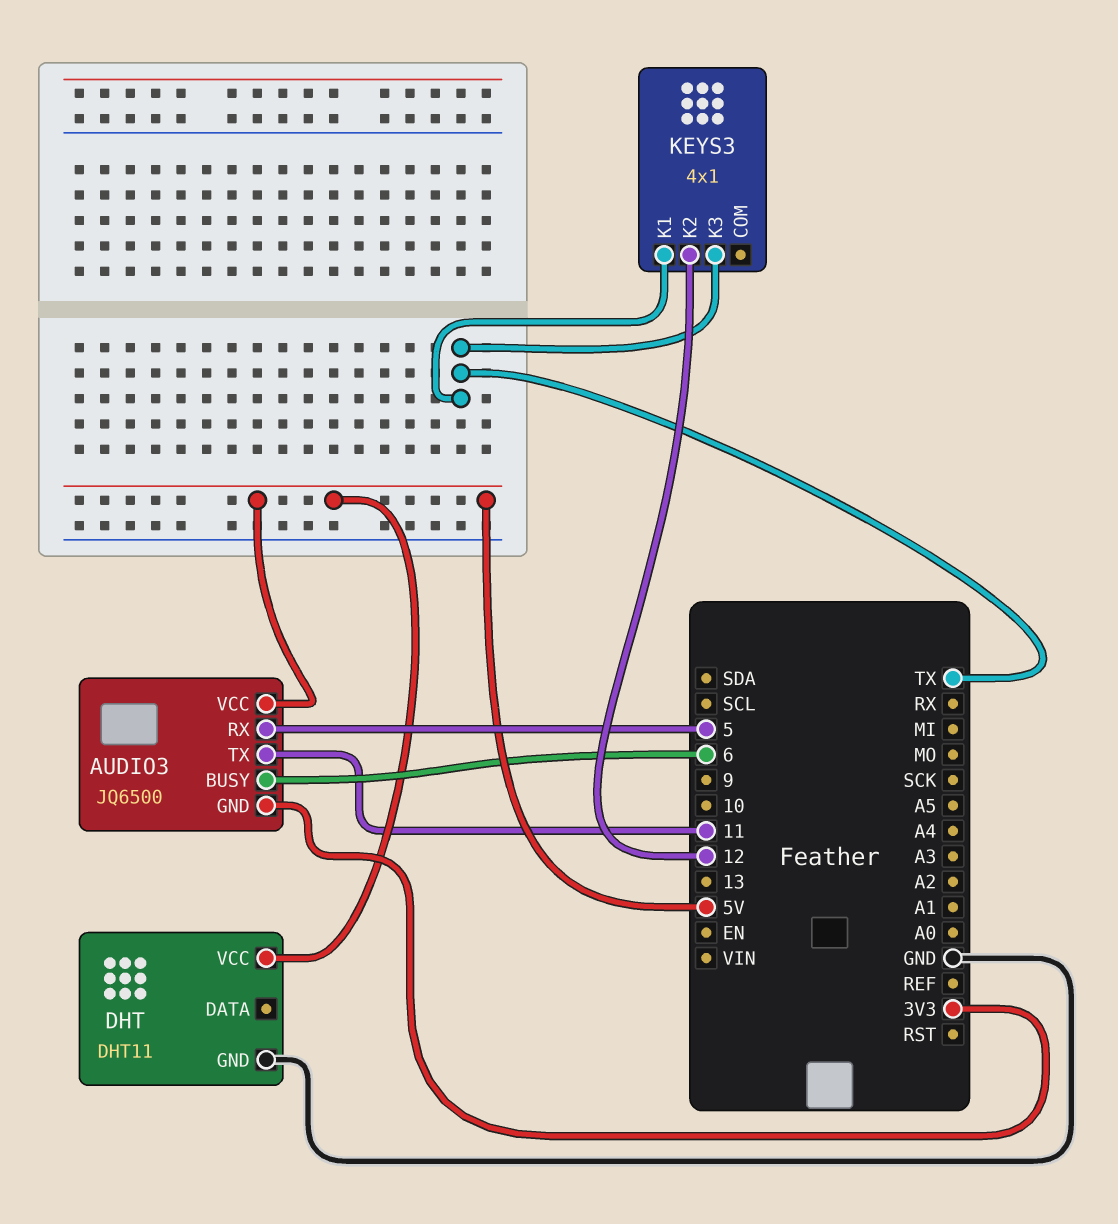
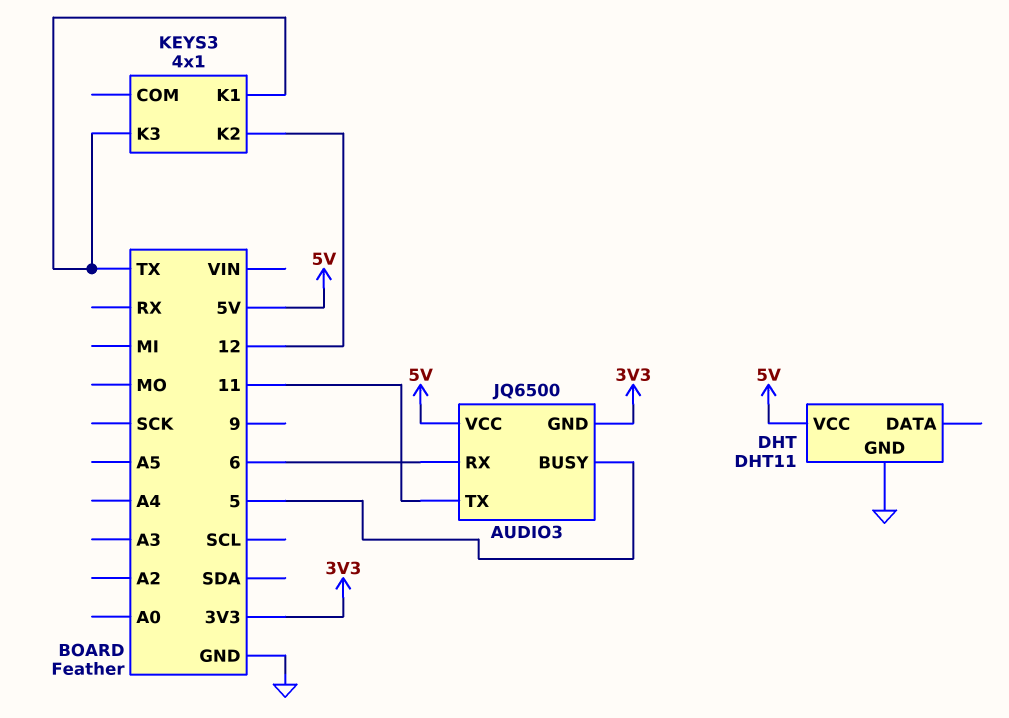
AUDIO3 pin BUSY: 6 -> 5
AUDIO3 pin RX: 5 -> 6

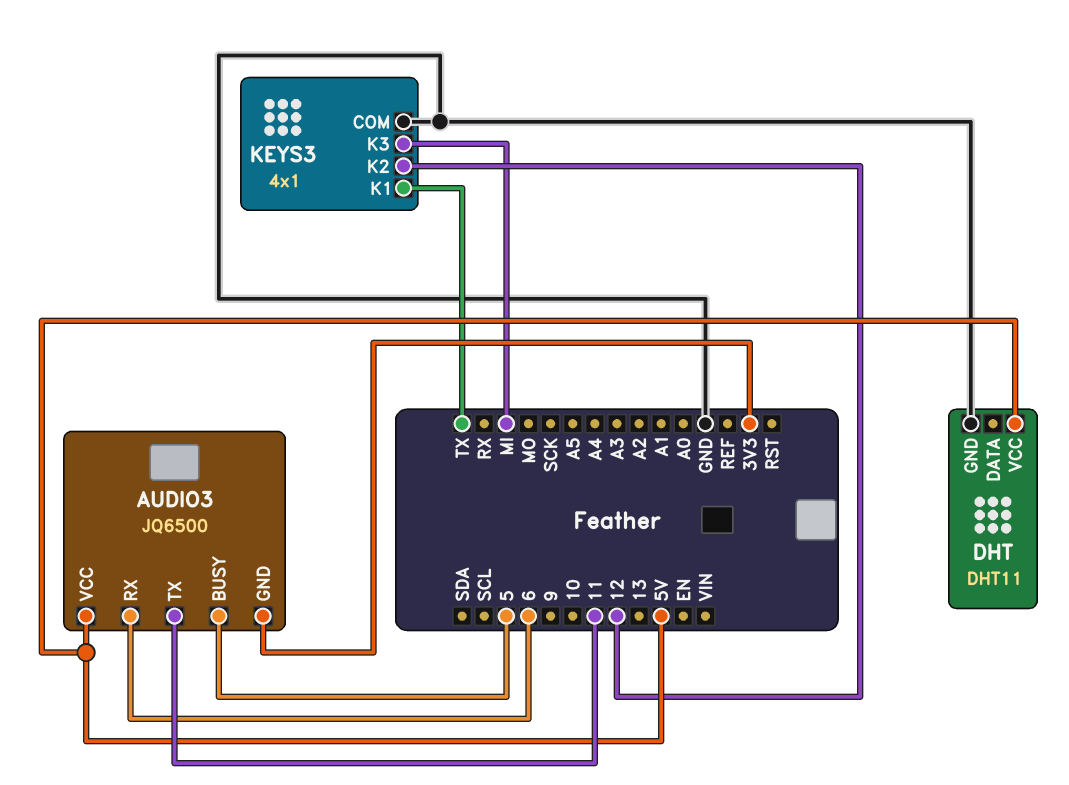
KEYS3 pin COM: none -> GND
KEYS3 pin K3: TX -> MI

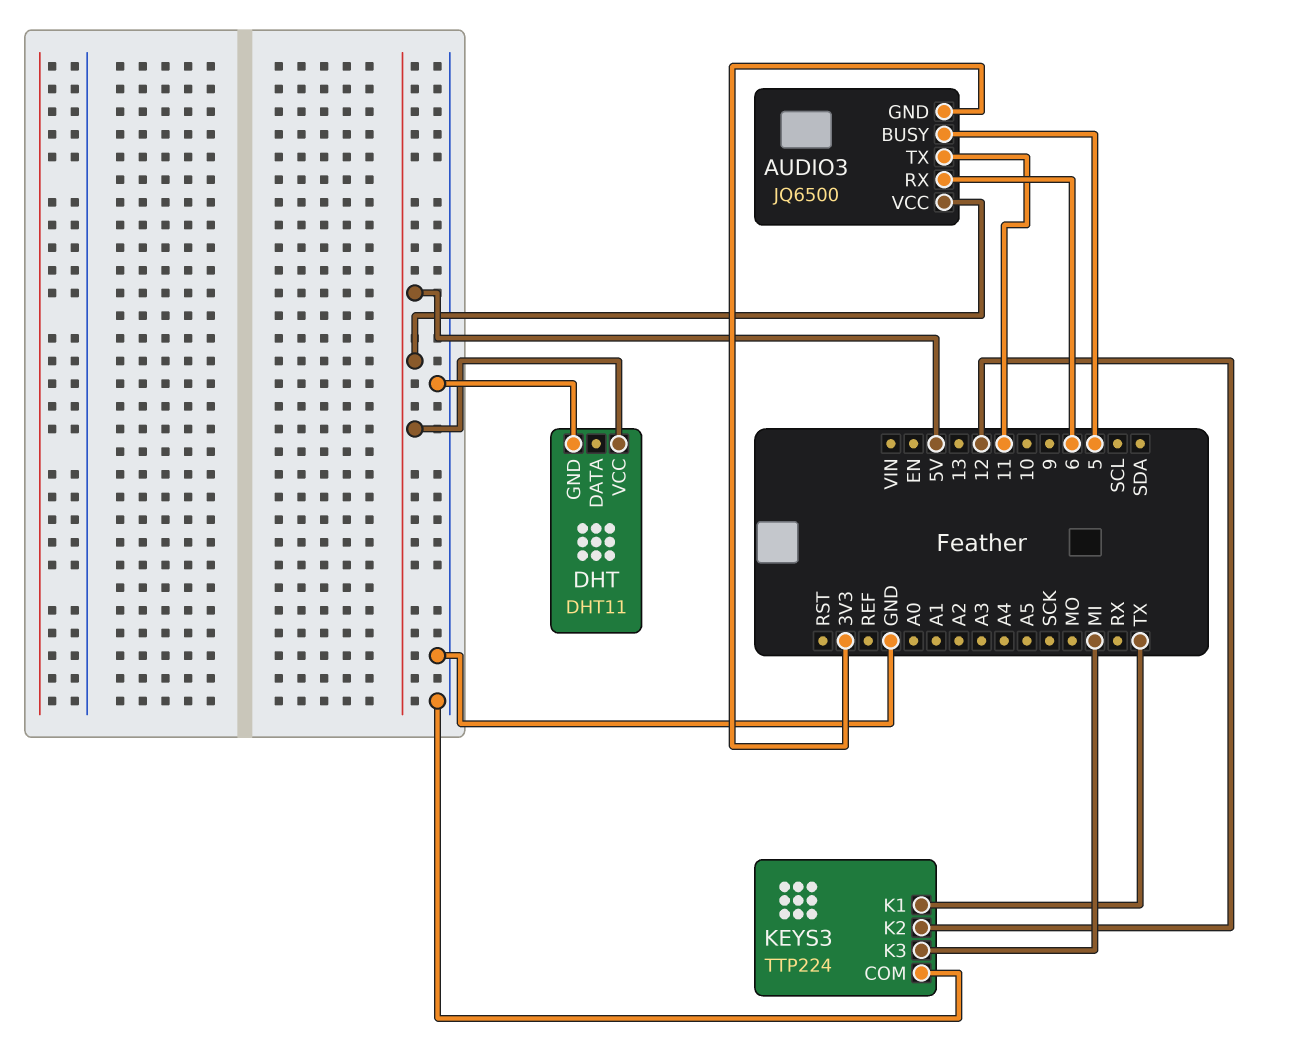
KEYS3: 4x1 -> TTP224

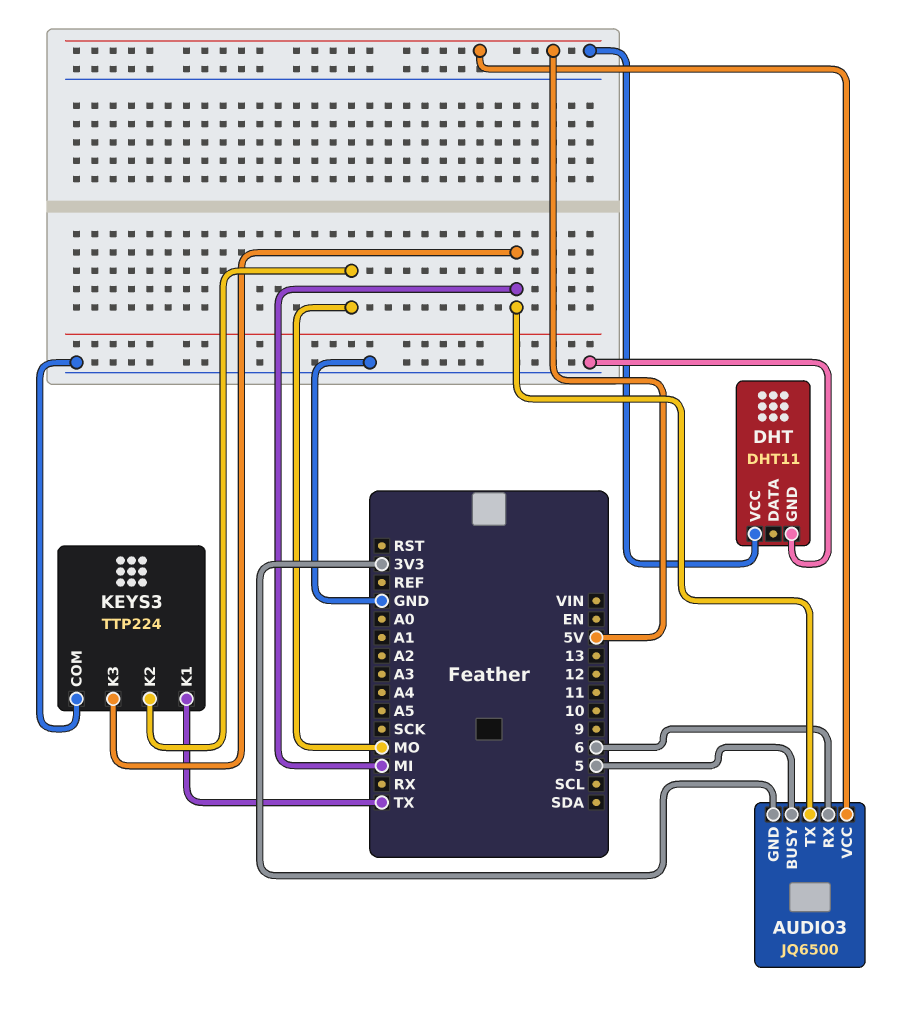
AUDIO3 pin TX: 11 -> MI
KEYS3 pin K2: 12 -> MO

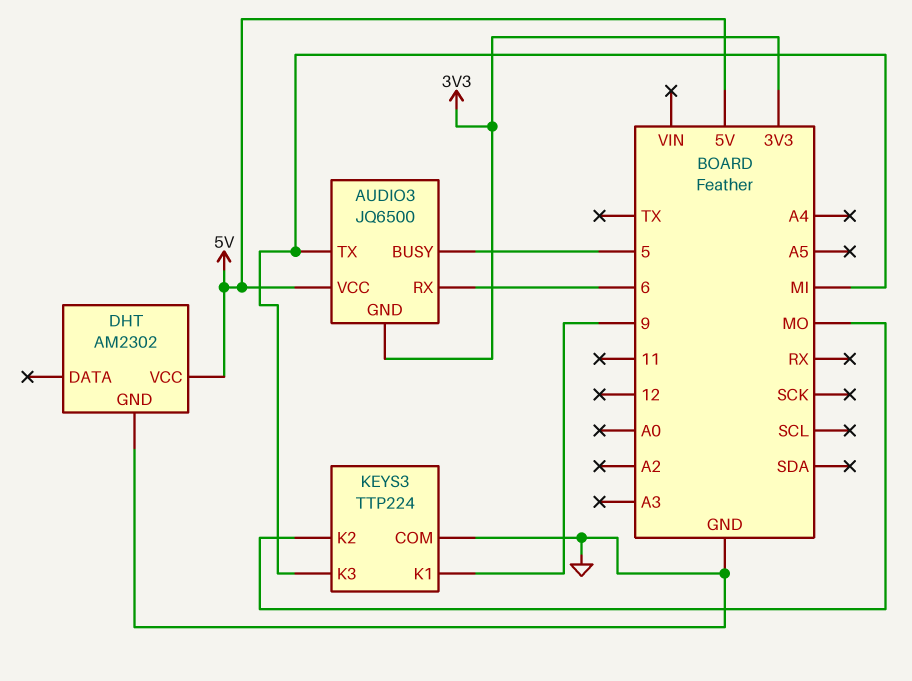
DHT: DHT11 -> AM2302
KEYS3 pin K1: TX -> 9

